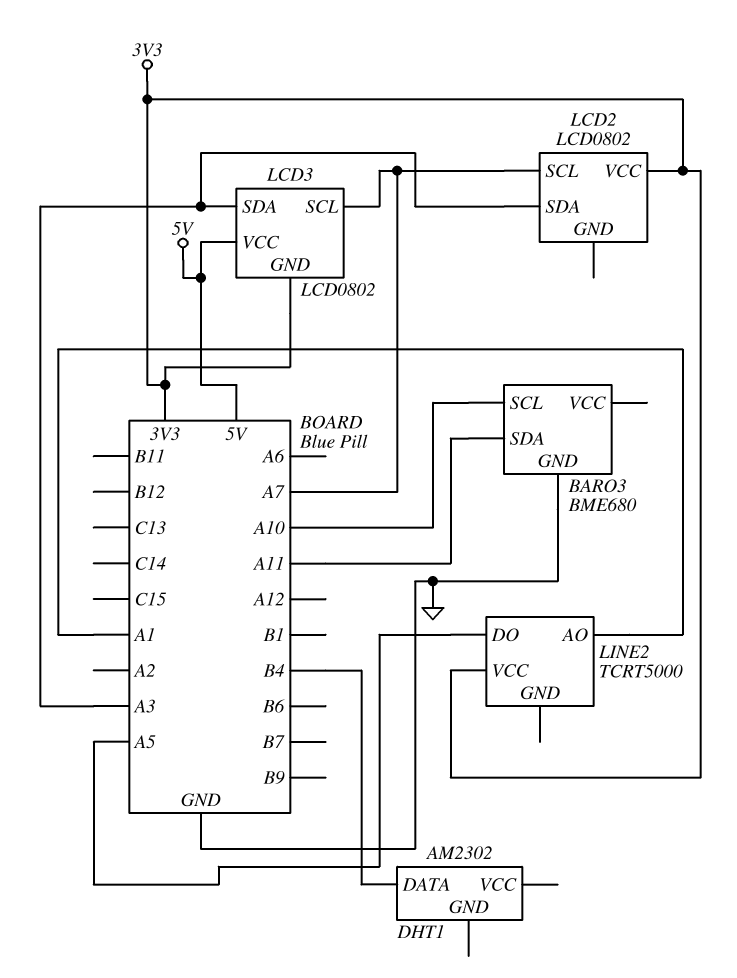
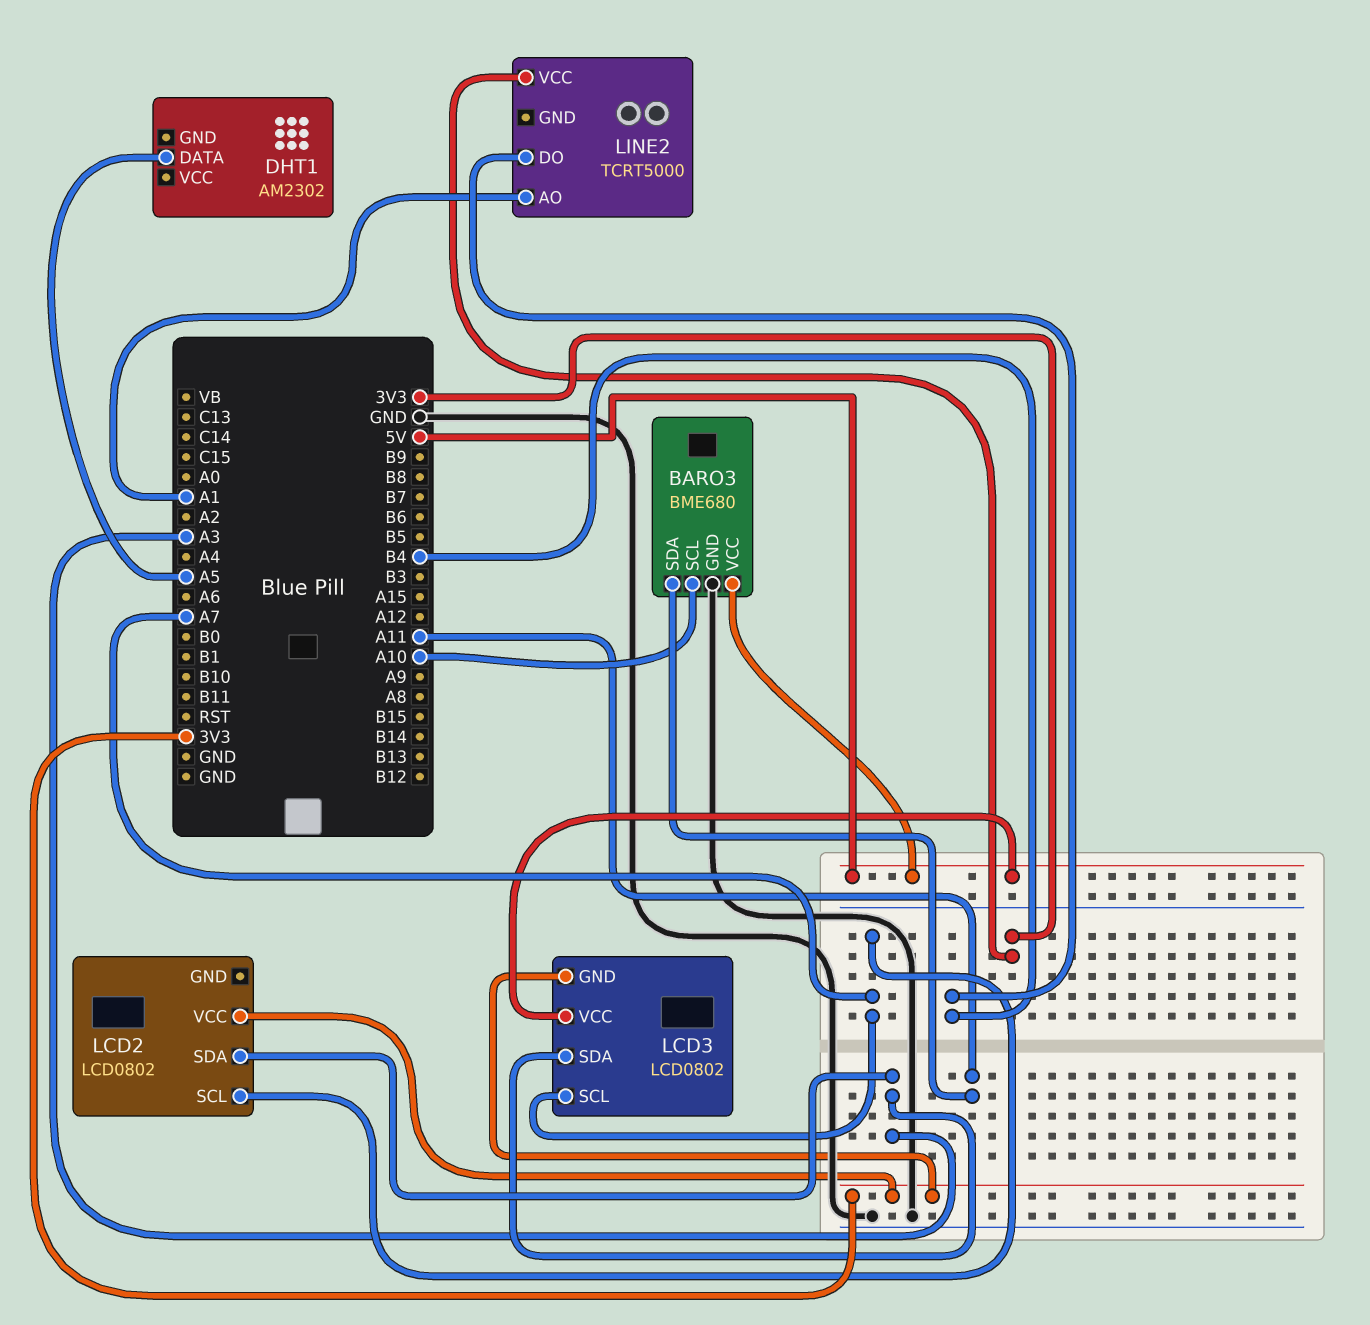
BARO3 pin VCC: none -> 5V
DHT1 pin DATA: B4 -> A5
LINE2 pin DO: A5 -> B4

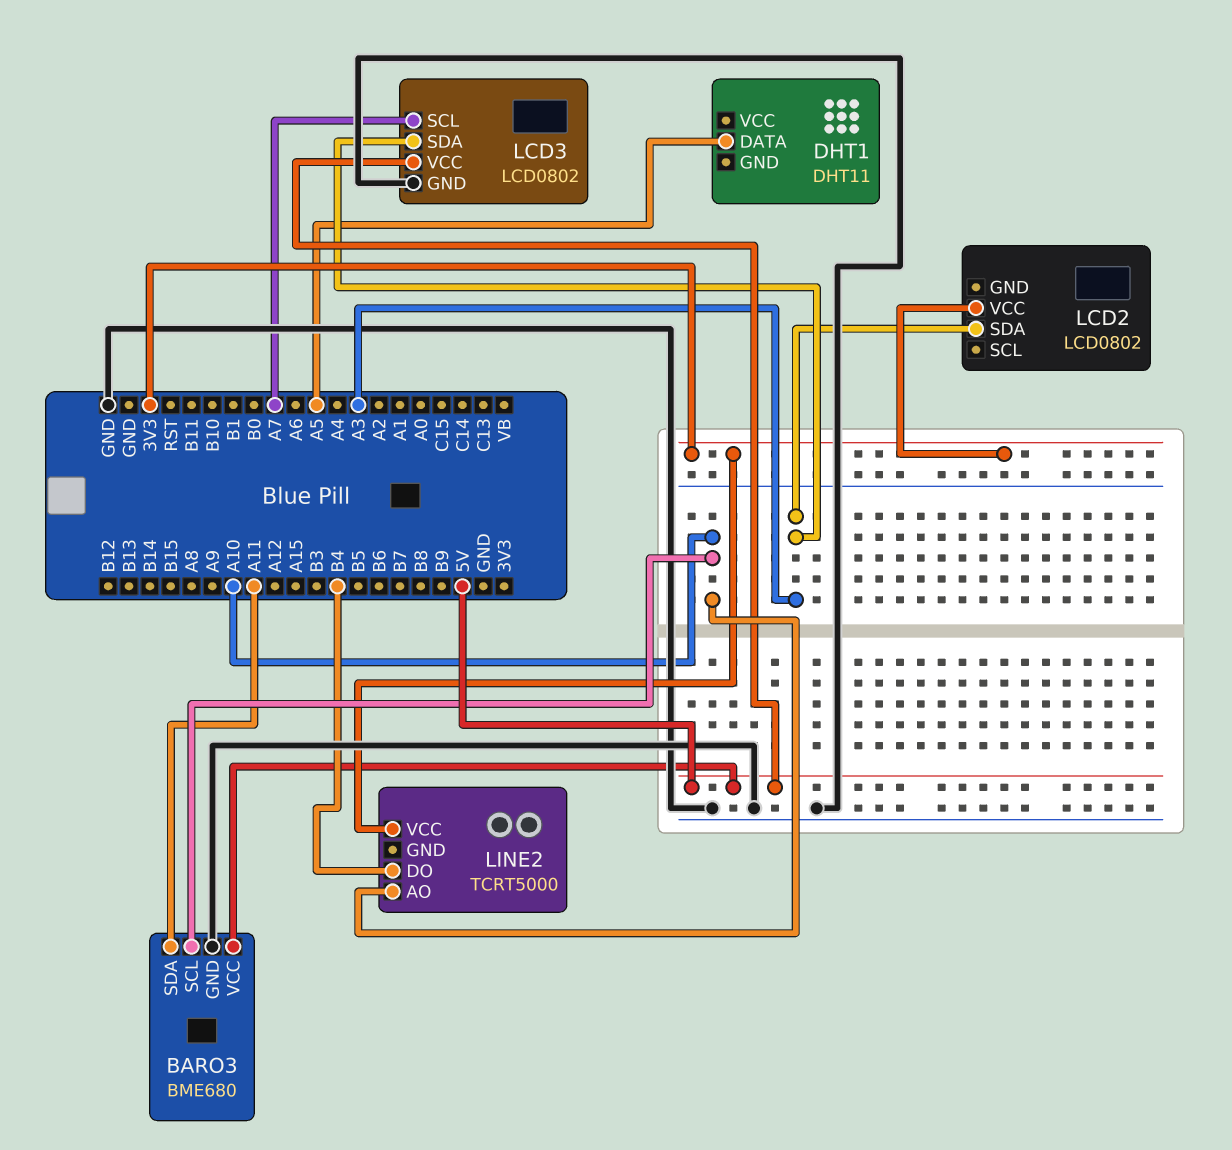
DHT1: AM2302 -> DHT11
LCD2 pin SCL: A7 -> none
LCD3 pin GND: 3V3 -> GND
LINE2 pin AO: A1 -> A10

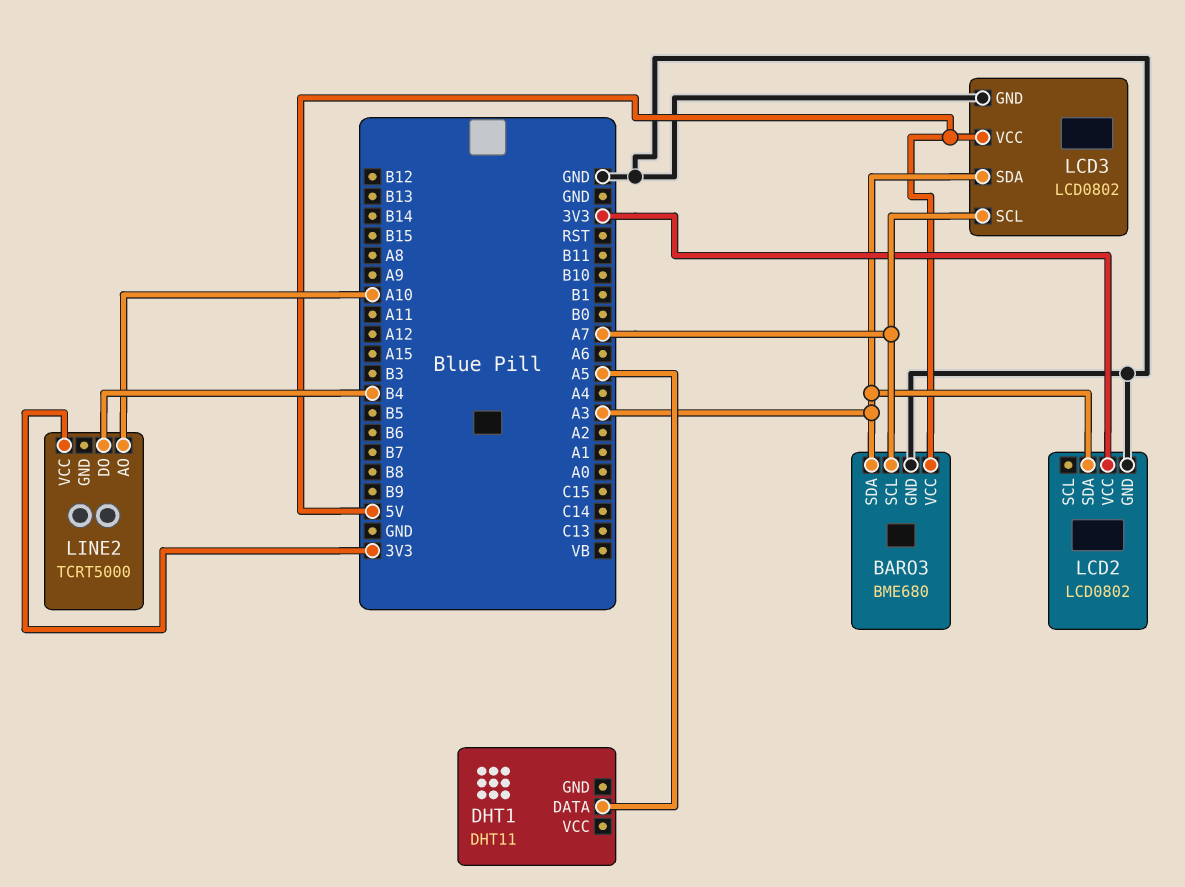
BARO3 pin SCL: A10 -> A7
BARO3 pin SDA: A11 -> A3
LCD2 pin GND: none -> GND

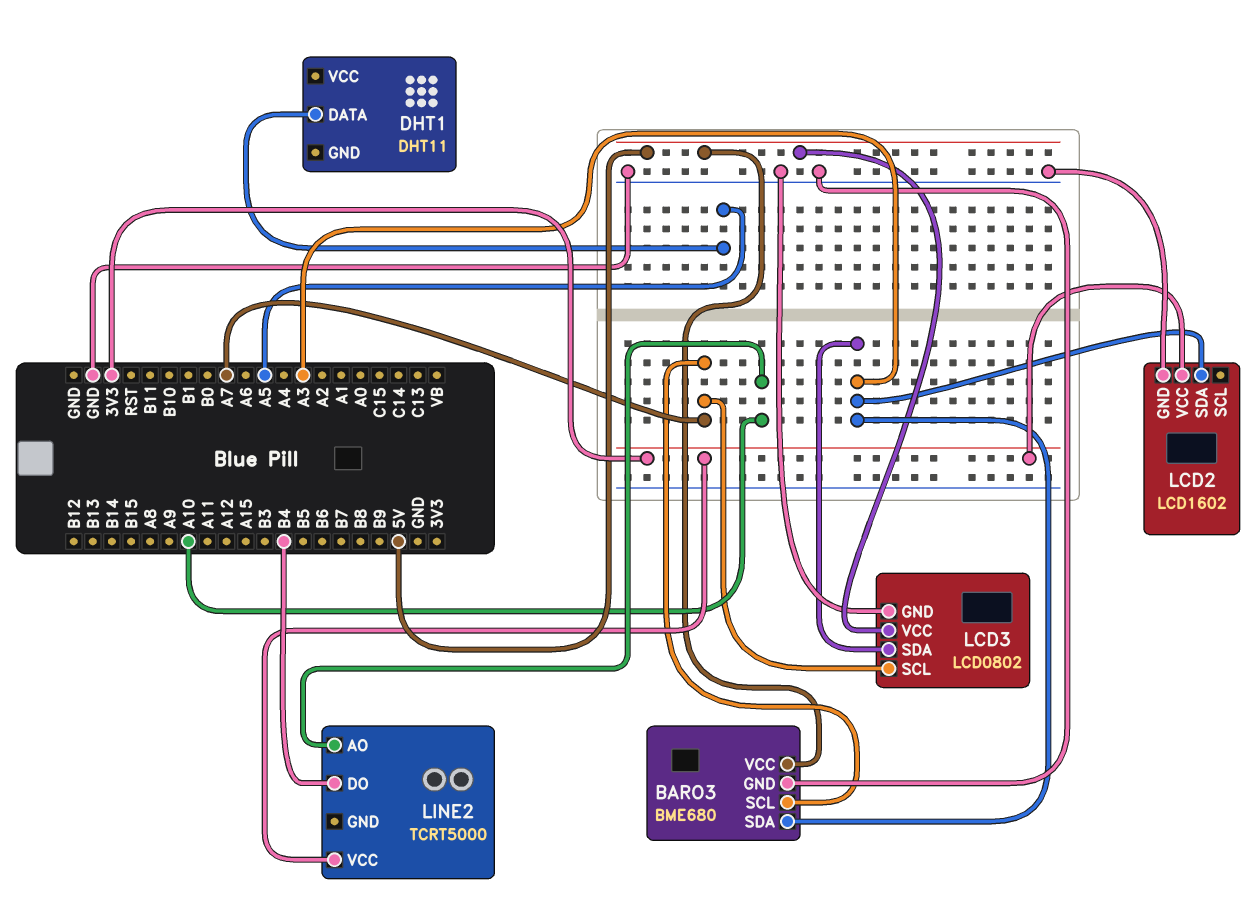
LCD2: LCD0802 -> LCD1602

